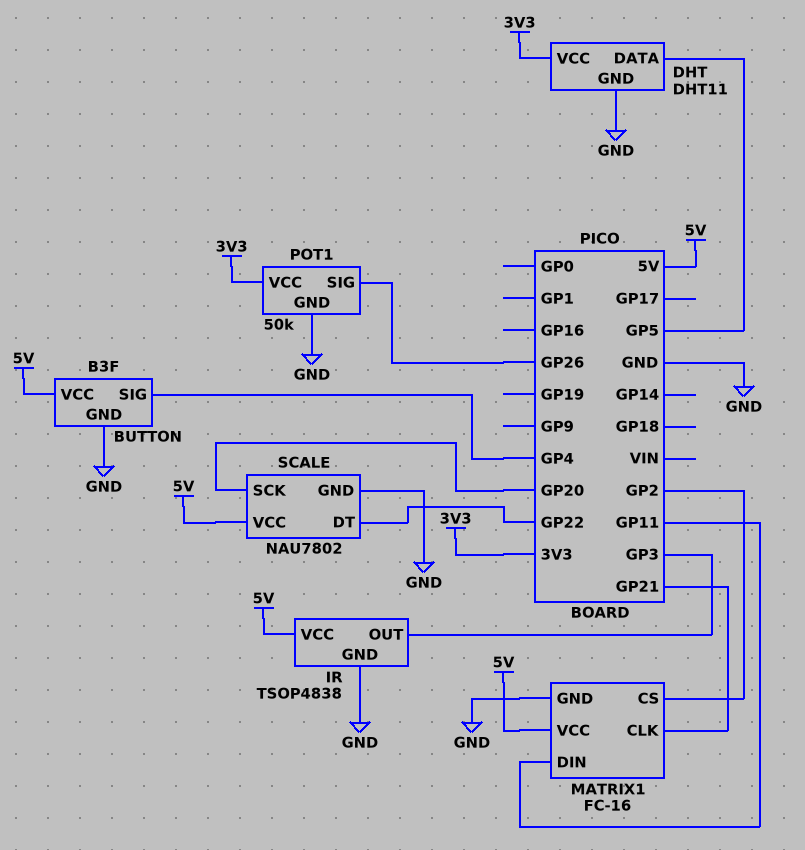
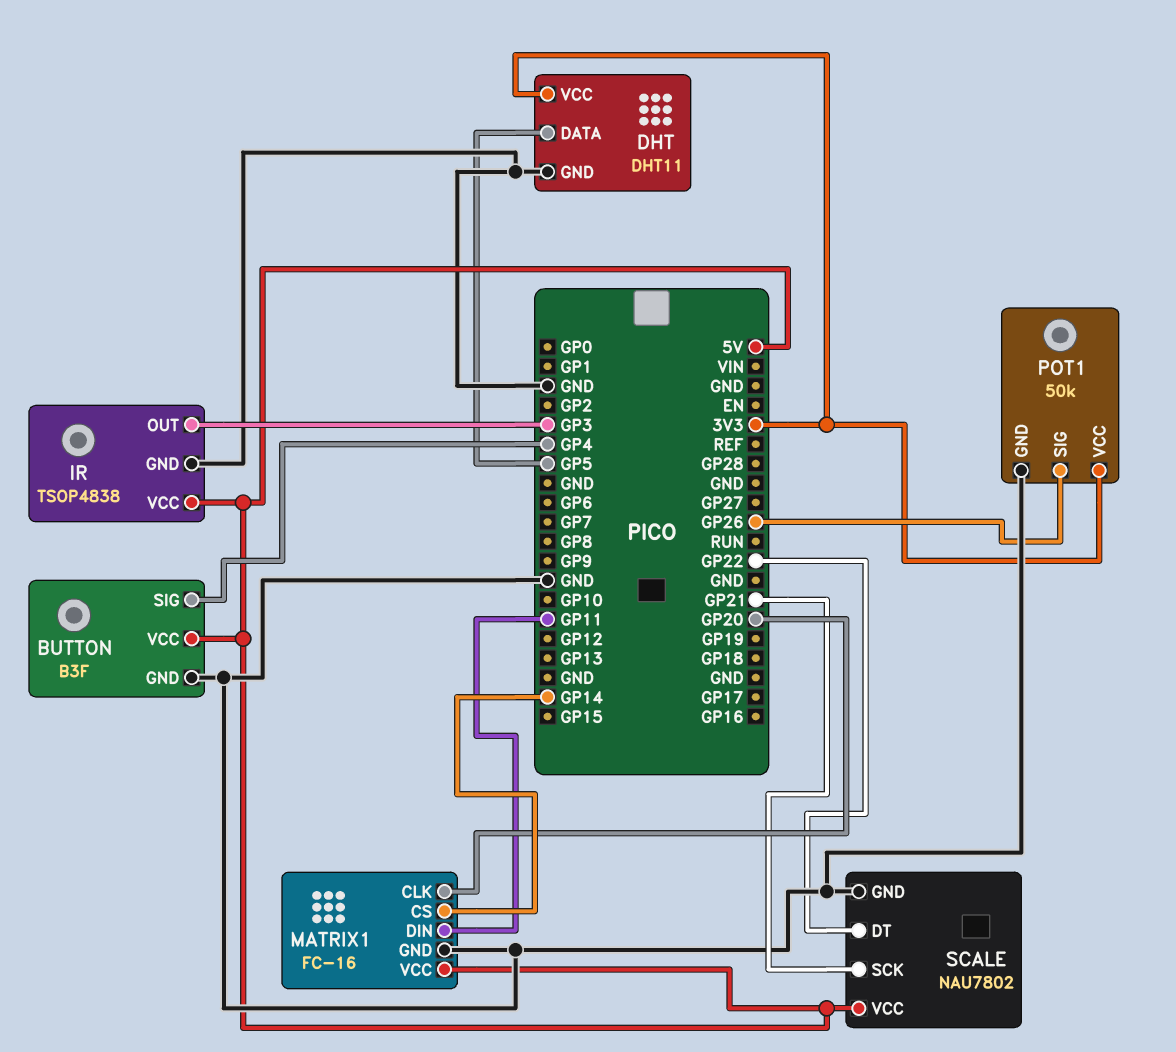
MATRIX1 pin CLK: GP21 -> GP20
MATRIX1 pin CS: GP2 -> GP14
SCALE pin SCK: GP20 -> GP21

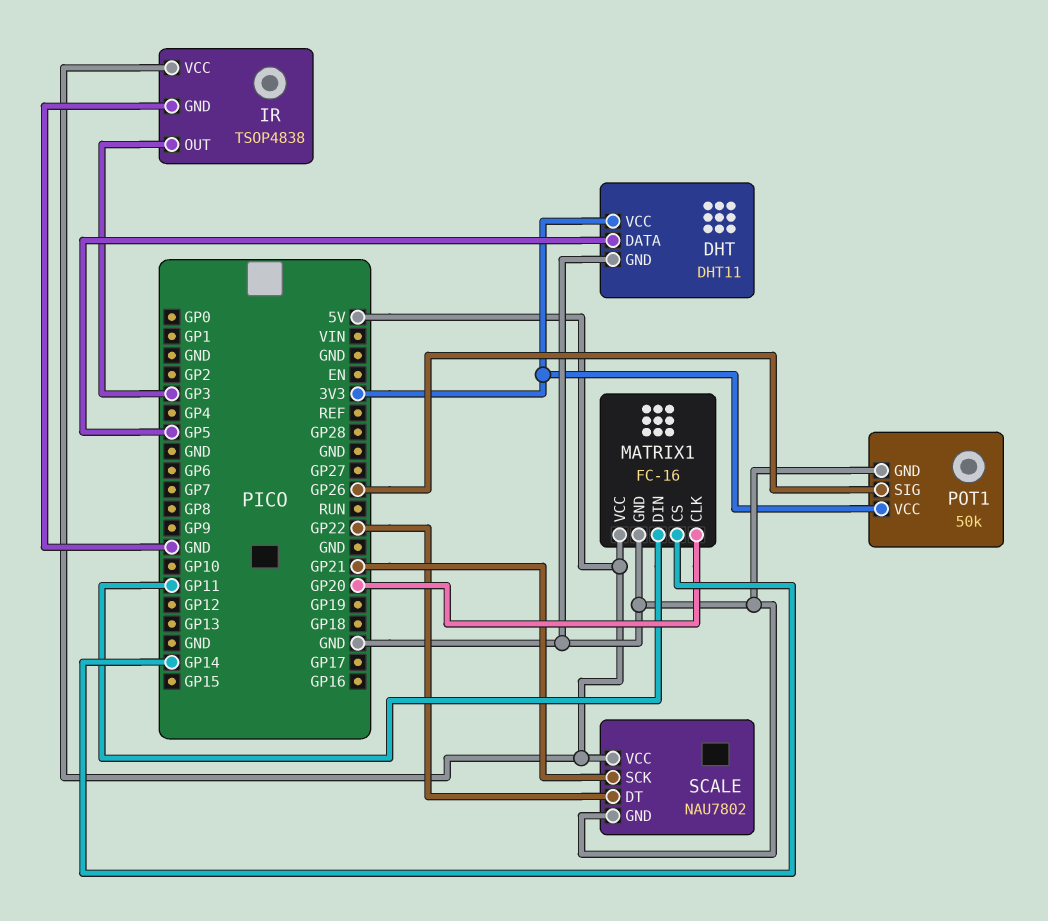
BUTTON: B3F -> none
BUTTON pin GND: GND -> none
BUTTON pin SIG: GP4 -> none
BUTTON pin VCC: 5V -> none

